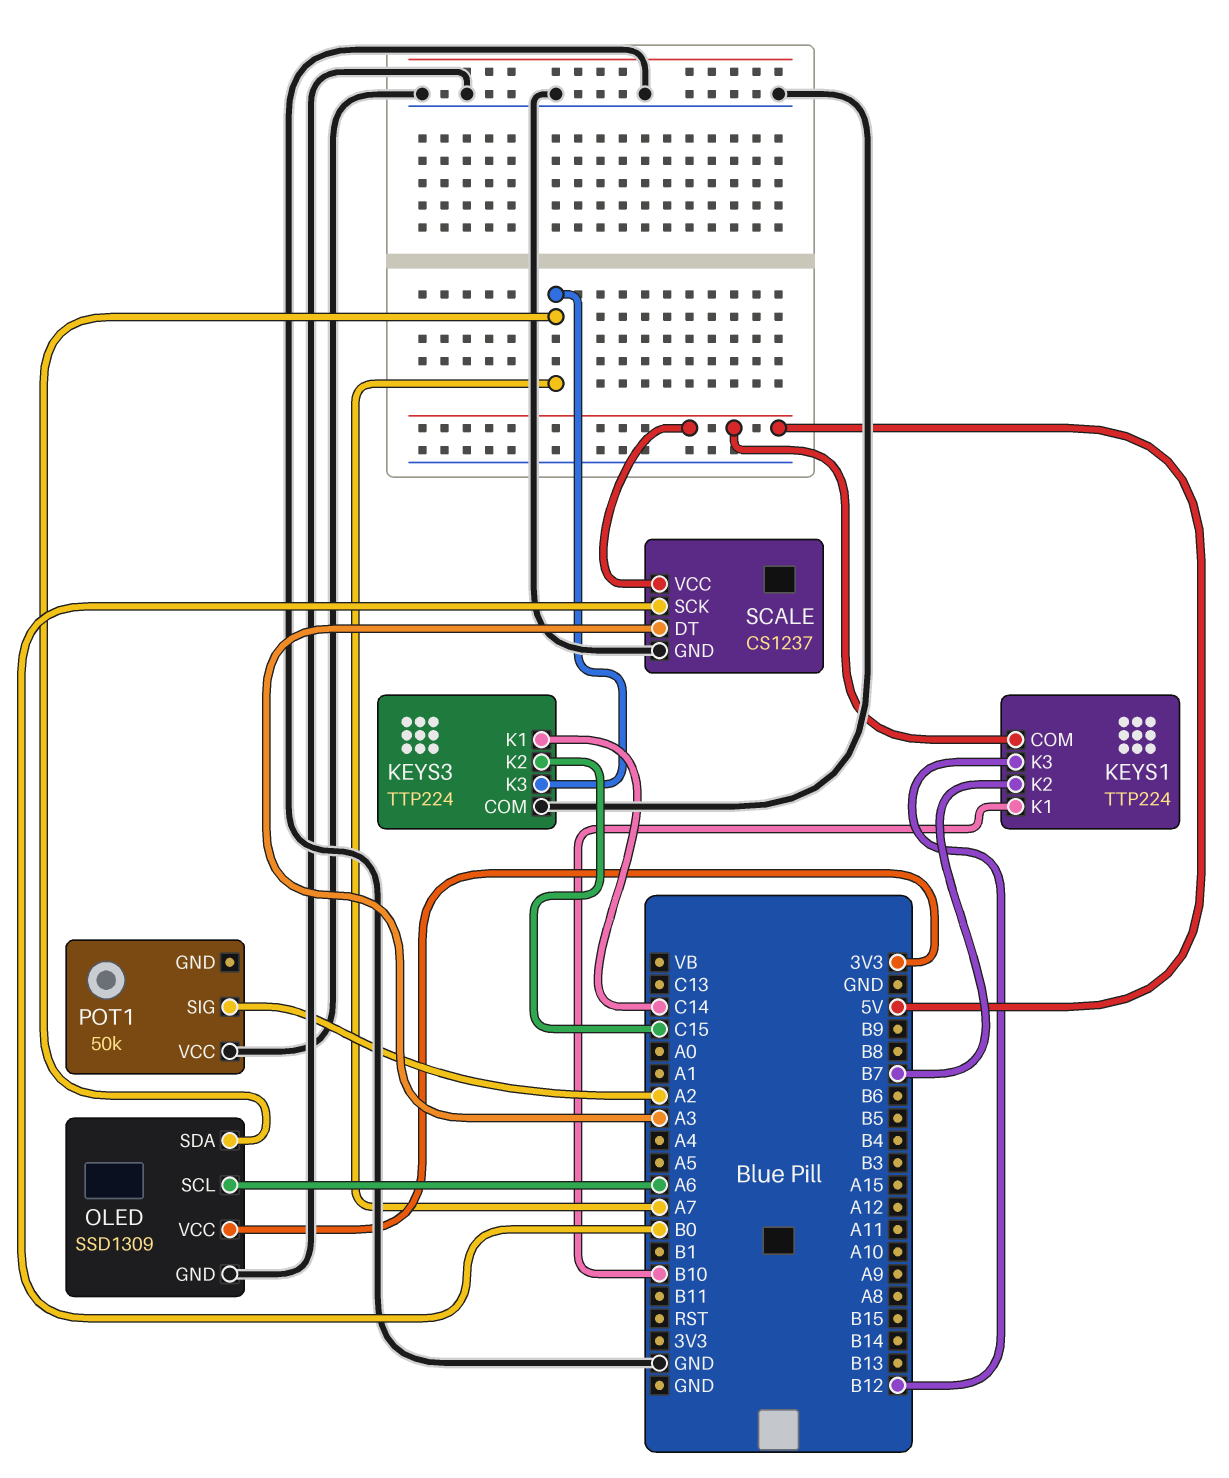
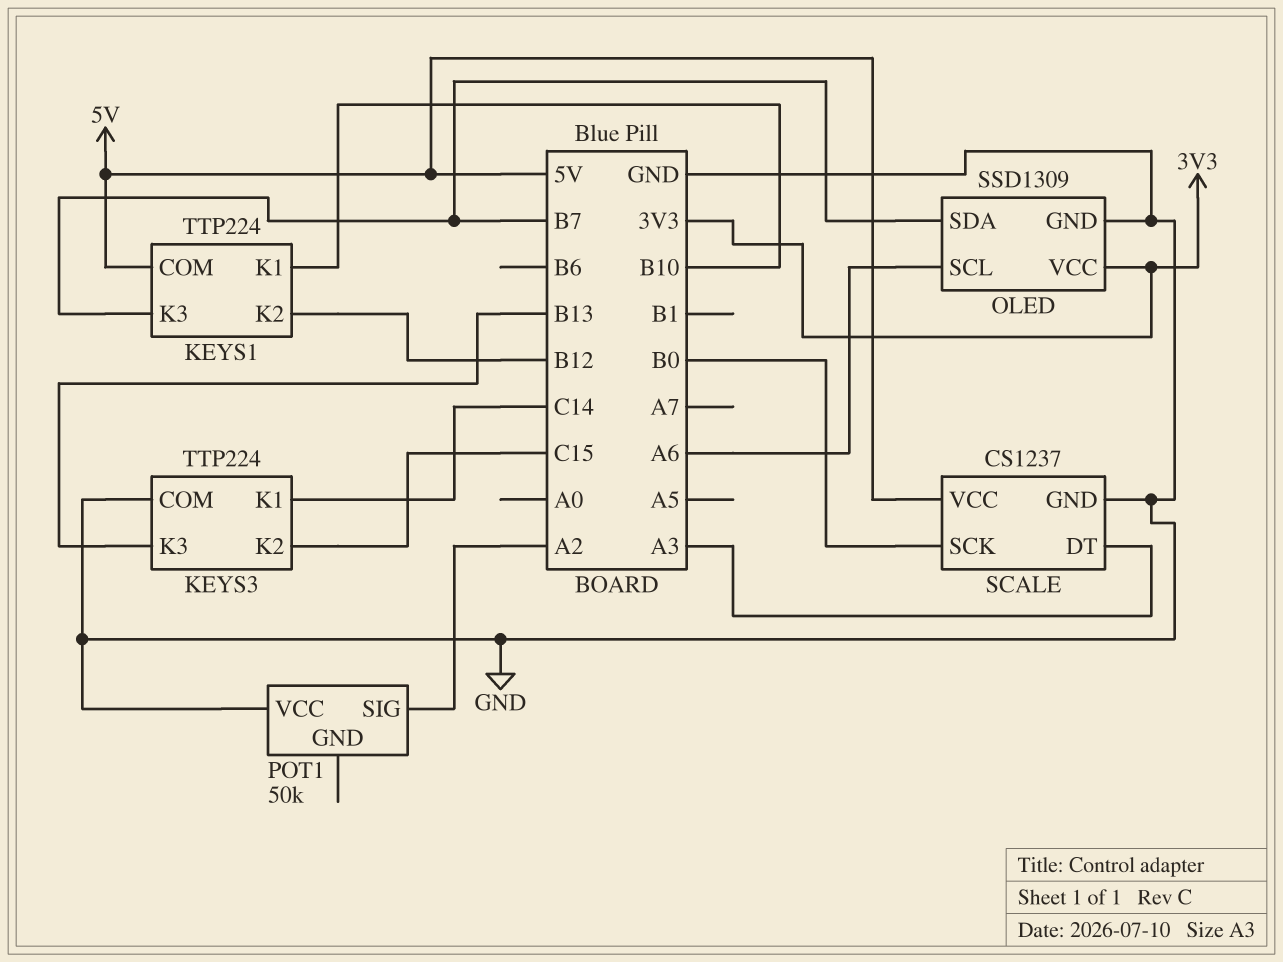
KEYS1 pin K2: B7 -> B12
KEYS1 pin K3: B12 -> B7
KEYS3 pin K3: A7 -> B13
OLED pin SDA: A7 -> B7

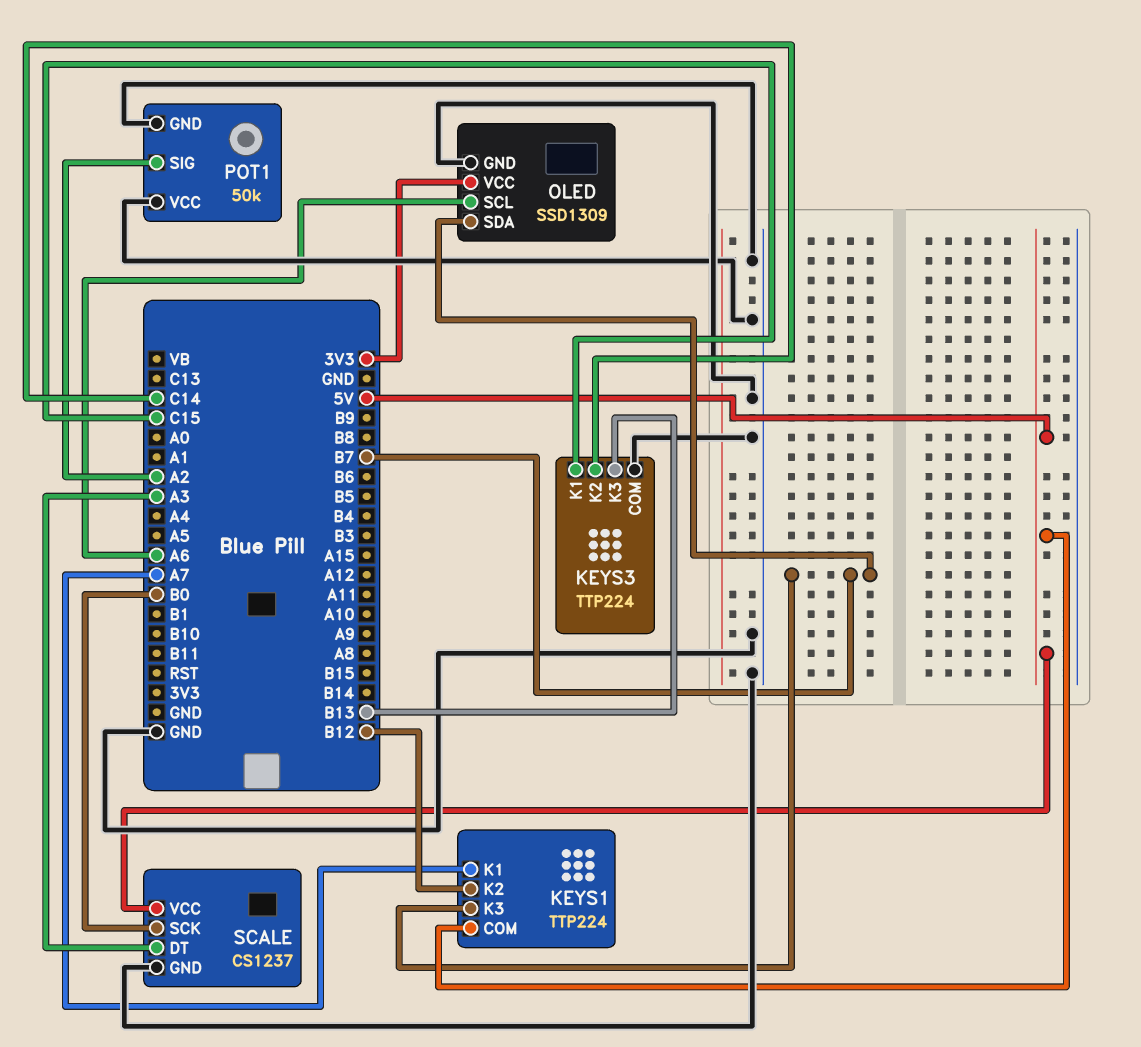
KEYS1 pin K1: B10 -> A7
KEYS3 pin K1: C14 -> C15
KEYS3 pin K2: C15 -> C14
POT1 pin GND: none -> GND

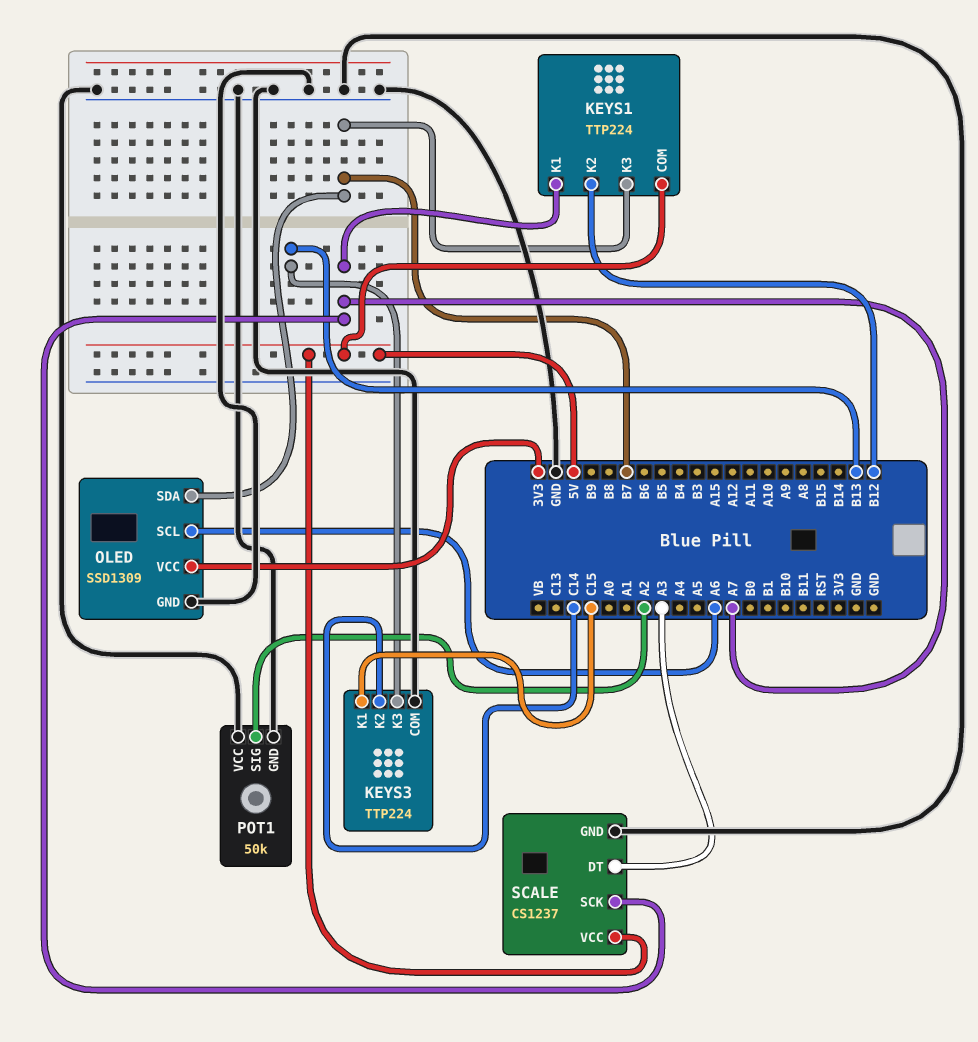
SCALE pin SCK: B0 -> A7

